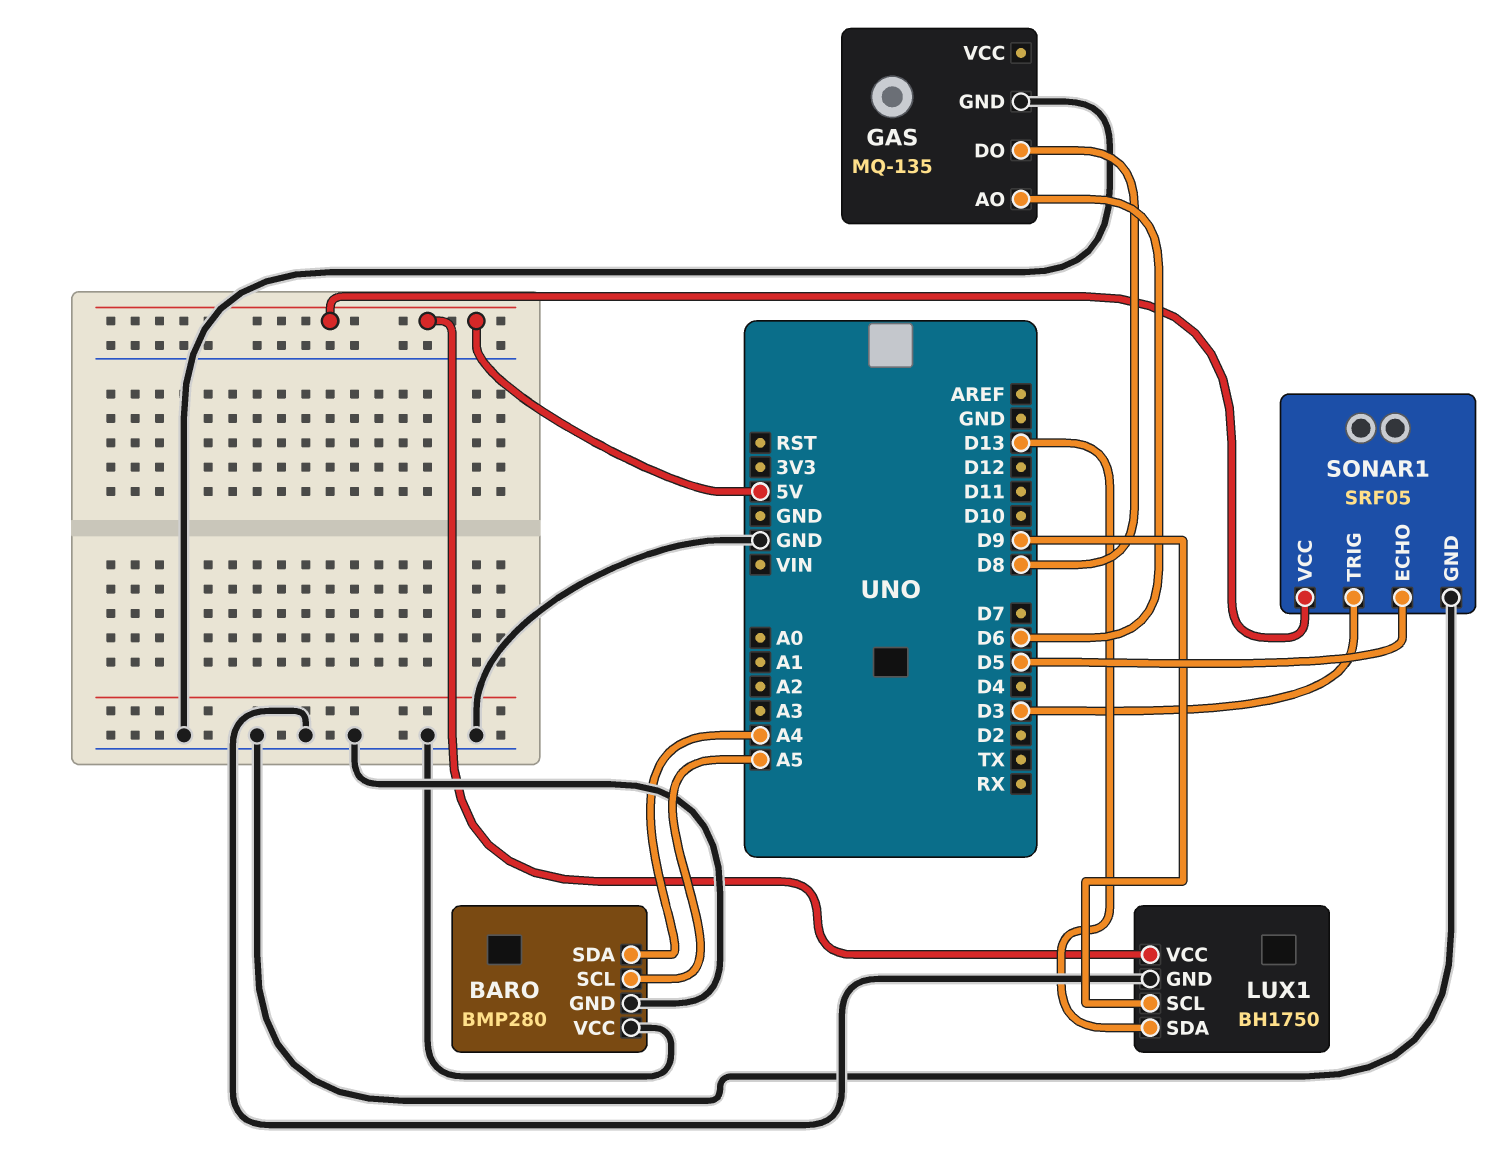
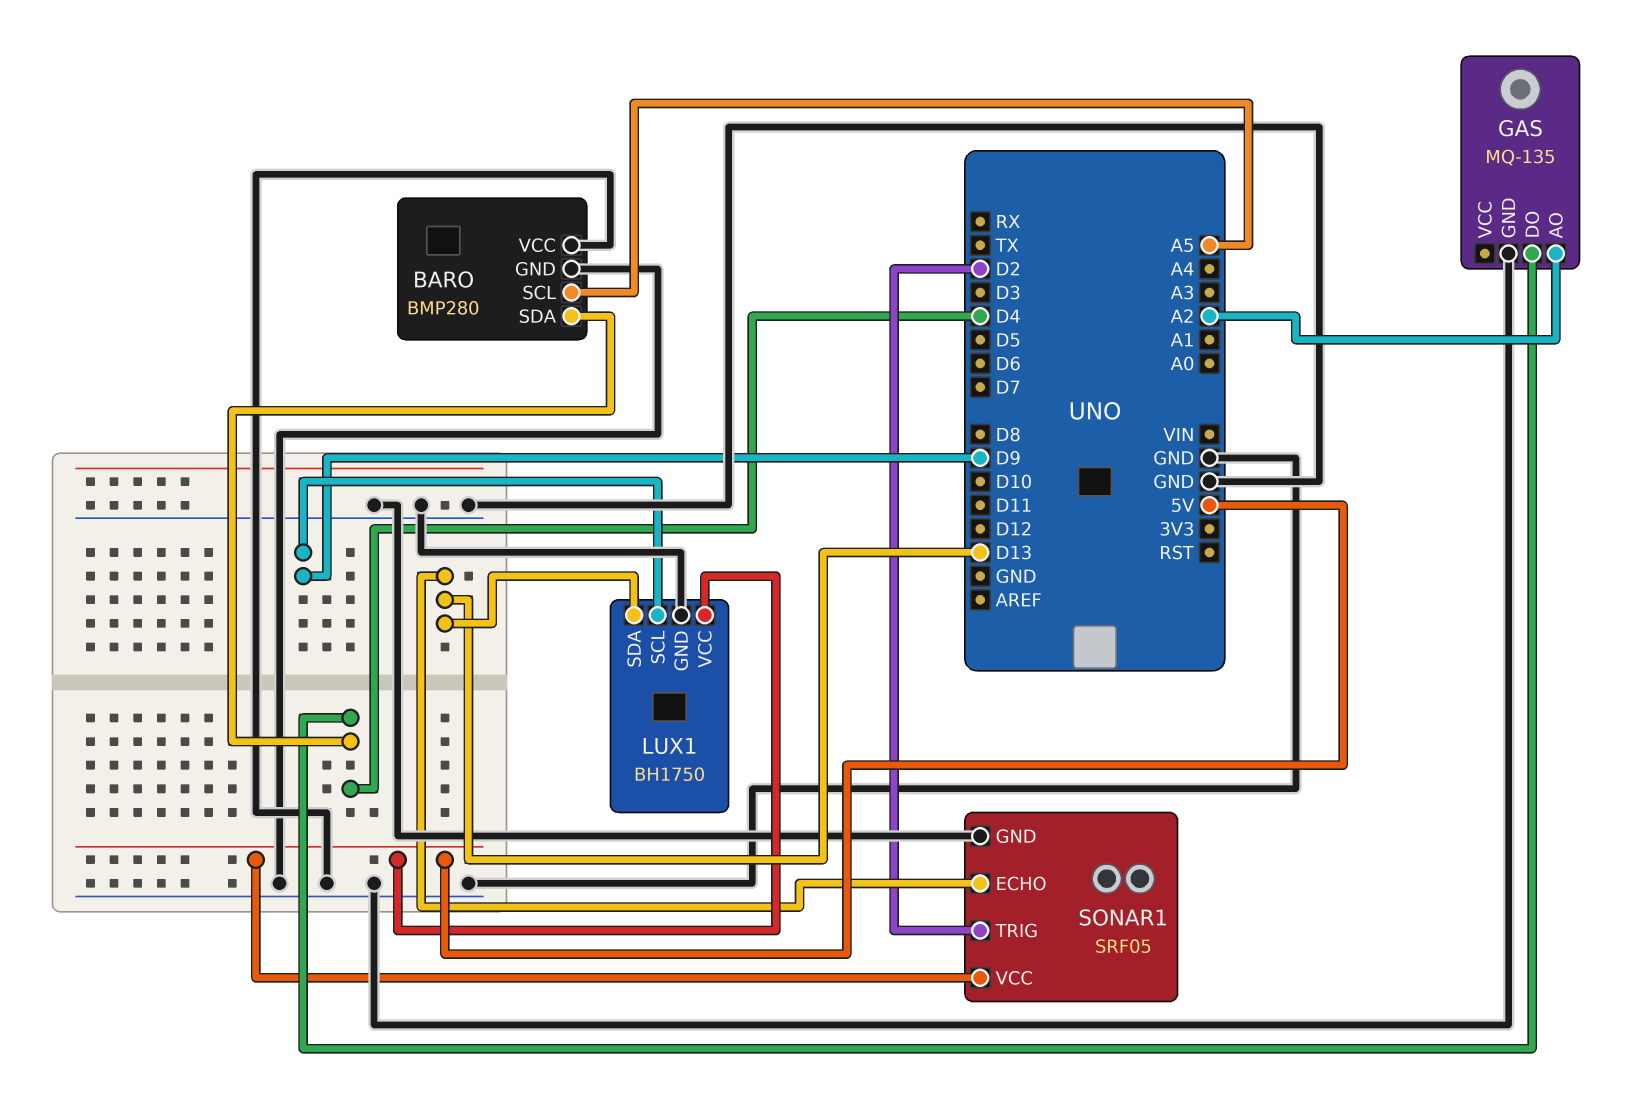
BARO pin SDA: A4 -> D4
GAS pin AO: D6 -> A2
GAS pin DO: D8 -> D4
SONAR1 pin ECHO: D5 -> D13
SONAR1 pin TRIG: D3 -> D2

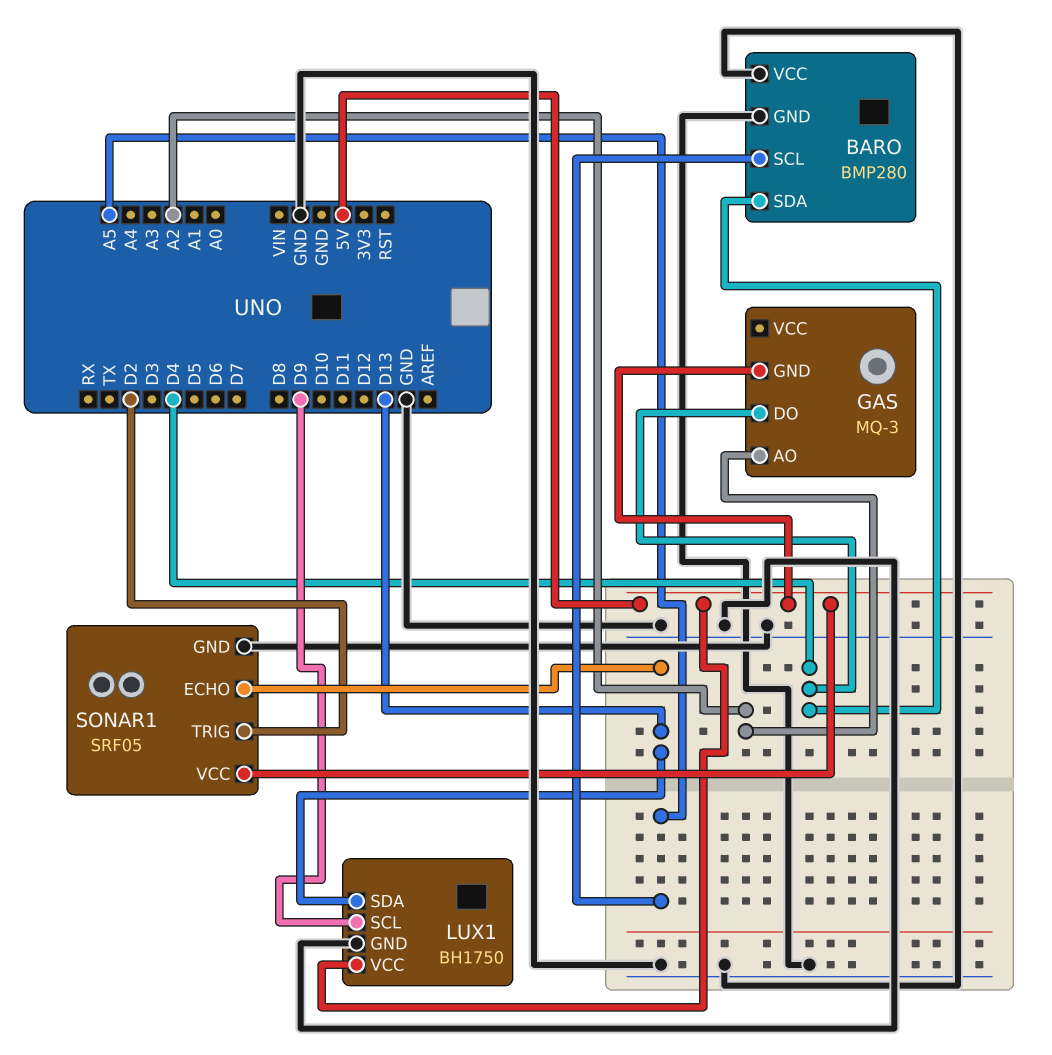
GAS: MQ-135 -> MQ-3
GAS pin GND: GND -> 5V

